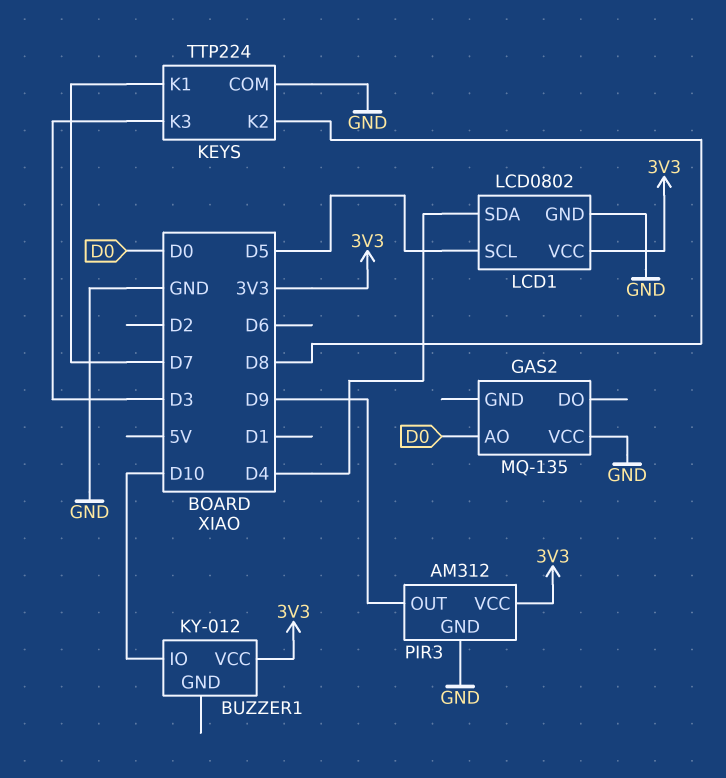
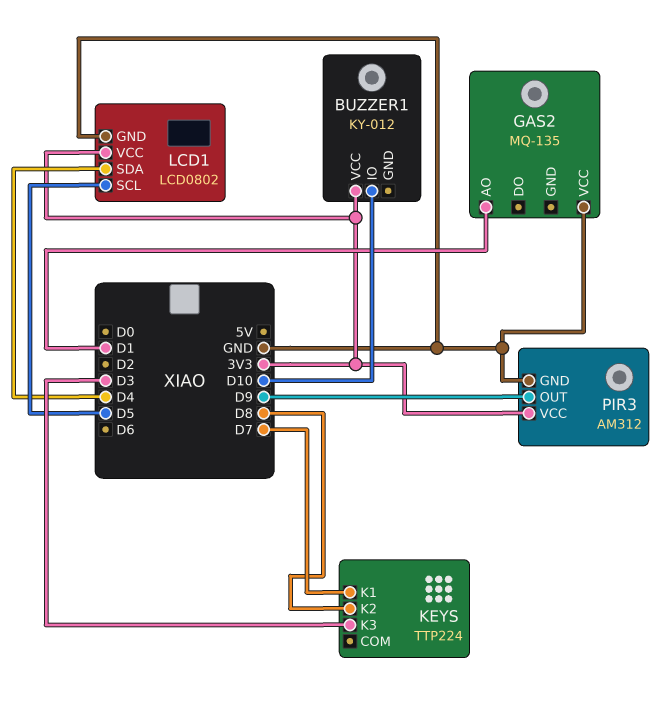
GAS2 pin AO: D0 -> D1
KEYS pin COM: GND -> none

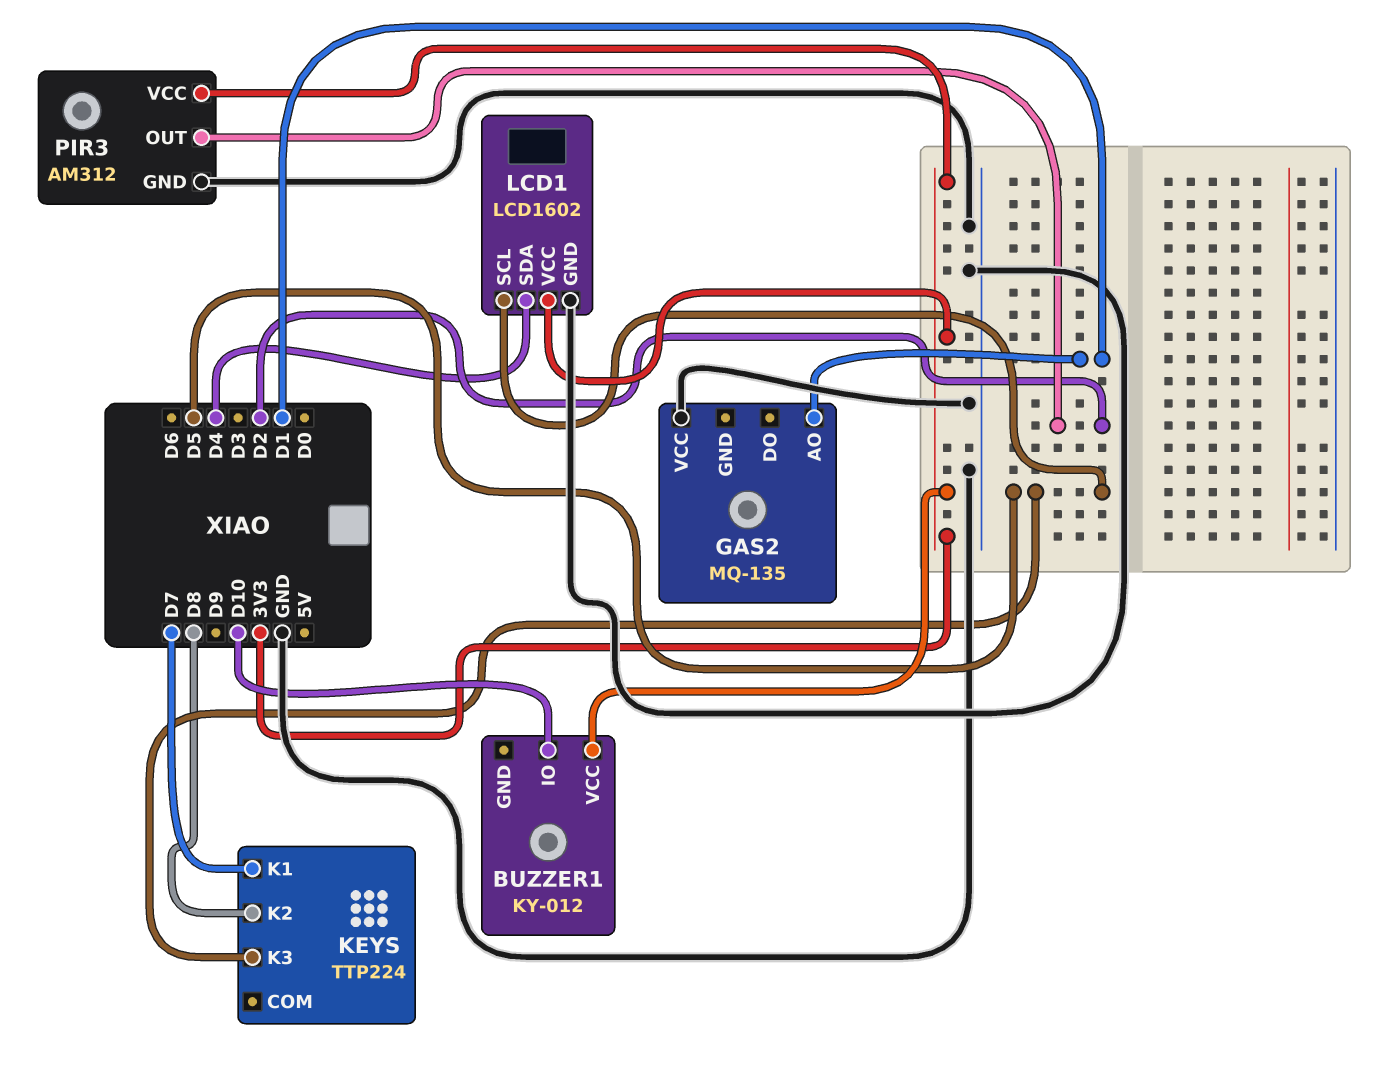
KEYS pin K3: D3 -> D5
LCD1: LCD0802 -> LCD1602
PIR3 pin OUT: D9 -> D2

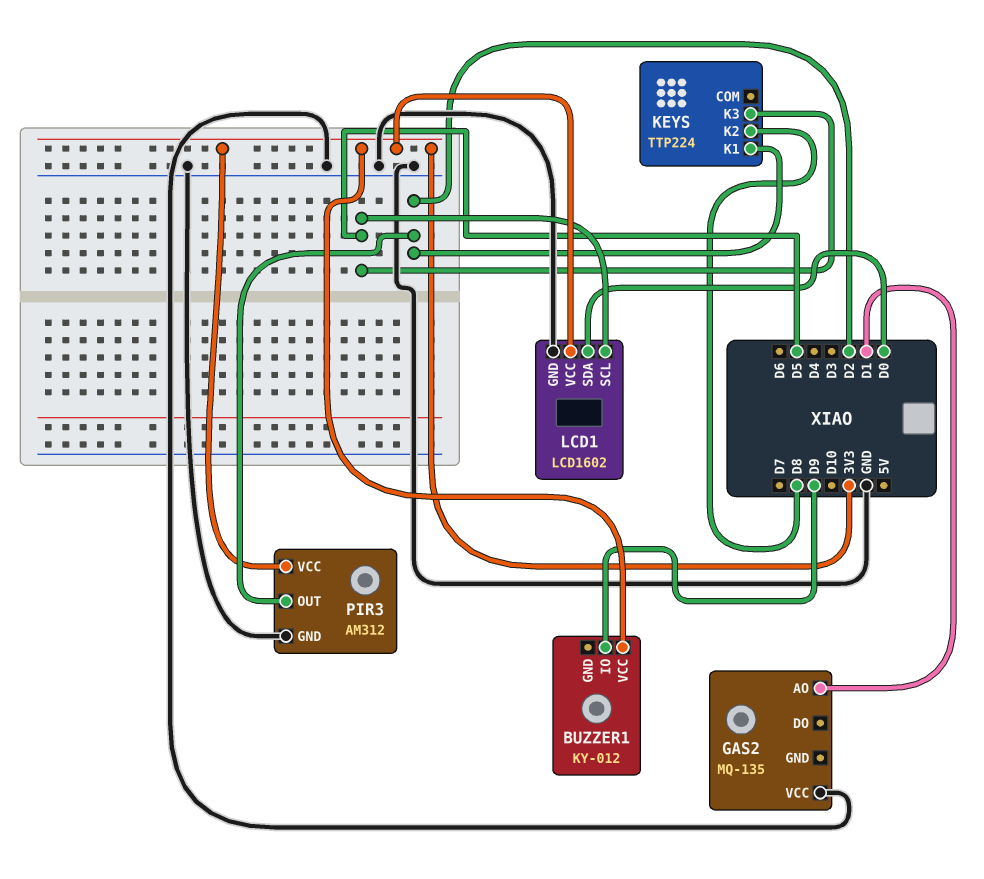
BUZZER1 pin IO: D10 -> D9
KEYS pin K1: D7 -> D2
LCD1 pin SDA: D4 -> D0

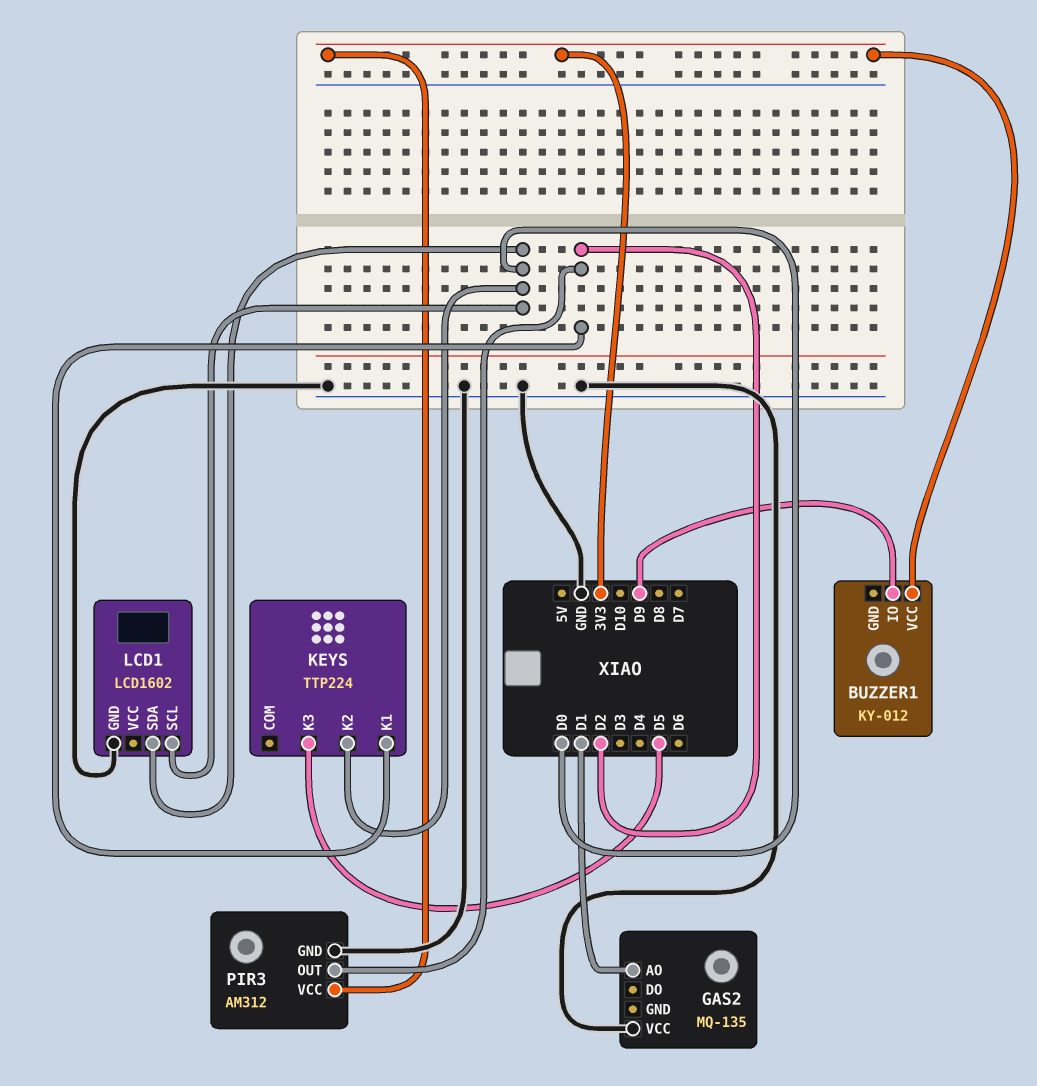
KEYS pin K2: D8 -> D0
LCD1 pin SCL: D5 -> D0
LCD1 pin VCC: 3V3 -> none

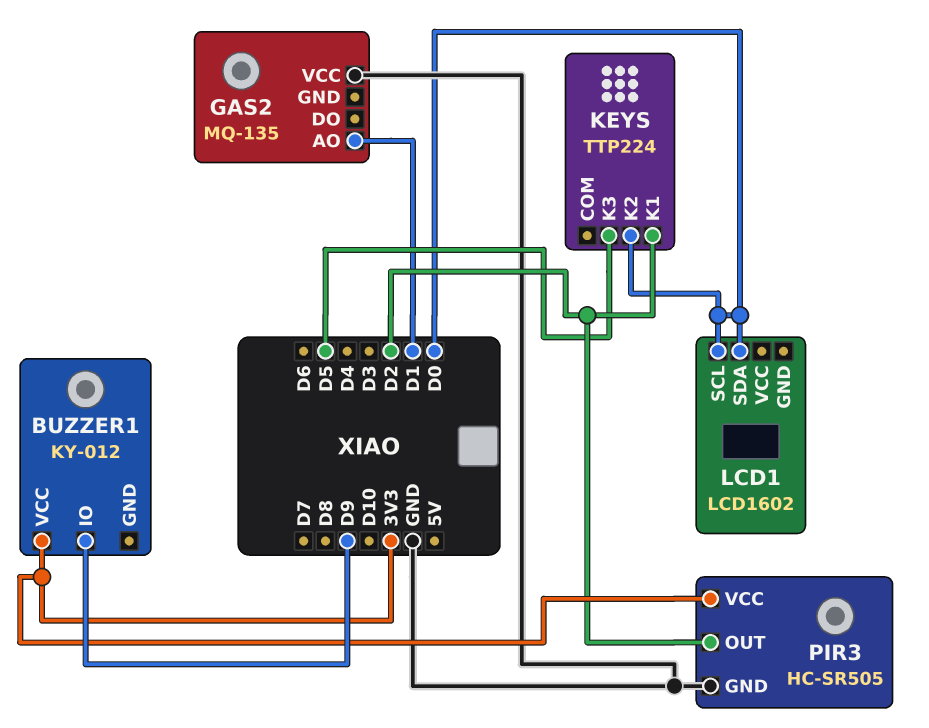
LCD1 pin GND: GND -> none
PIR3: AM312 -> HC-SR505

